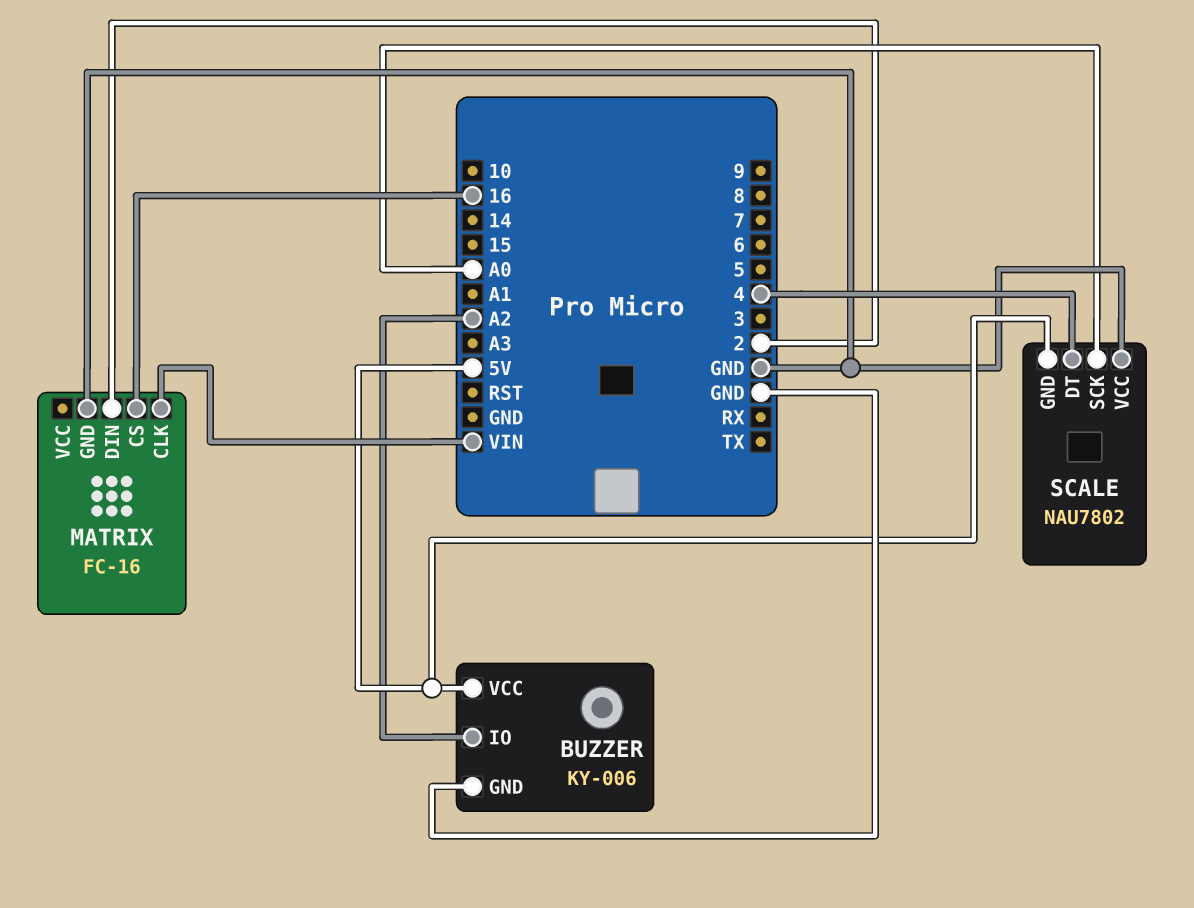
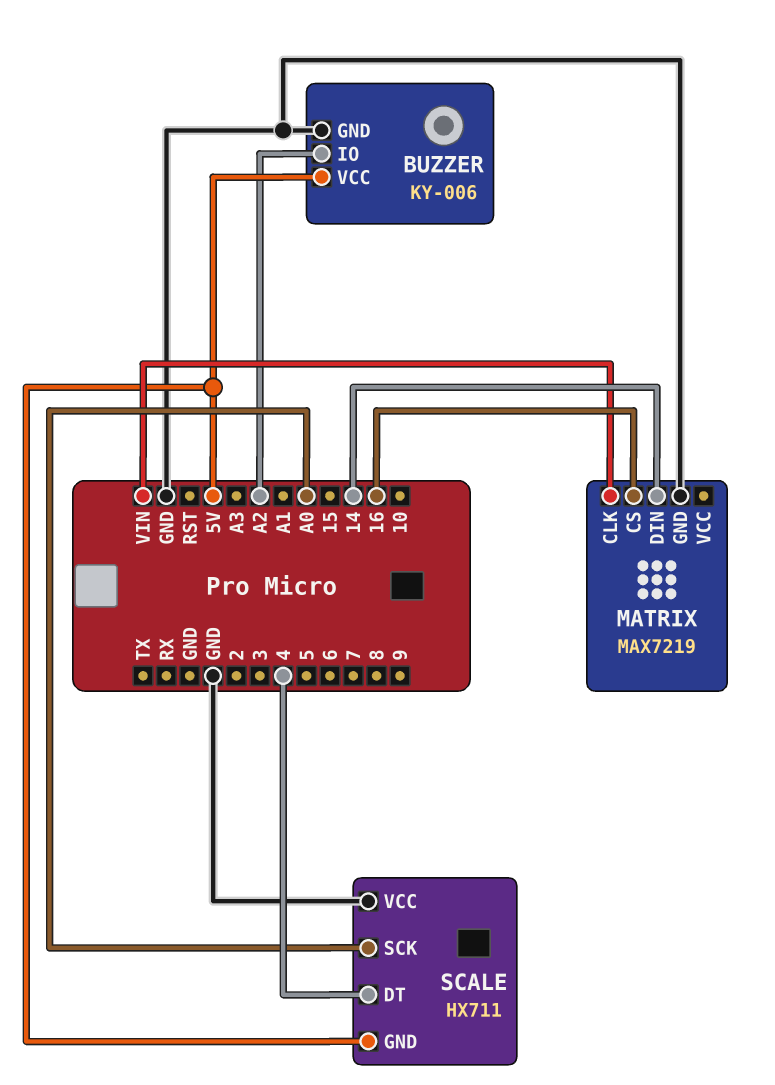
MATRIX: FC-16 -> MAX7219
MATRIX pin DIN: 2 -> 14
SCALE: NAU7802 -> HX711

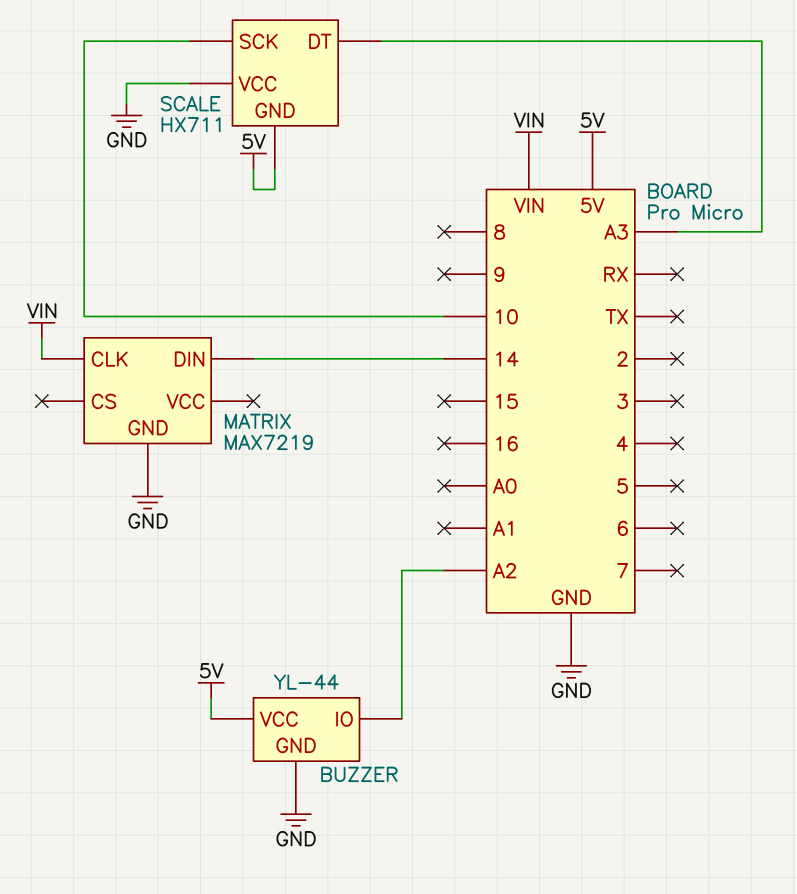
BUZZER: KY-006 -> YL-44
MATRIX pin CS: 16 -> none
SCALE pin DT: 4 -> A3
SCALE pin SCK: A0 -> 10

